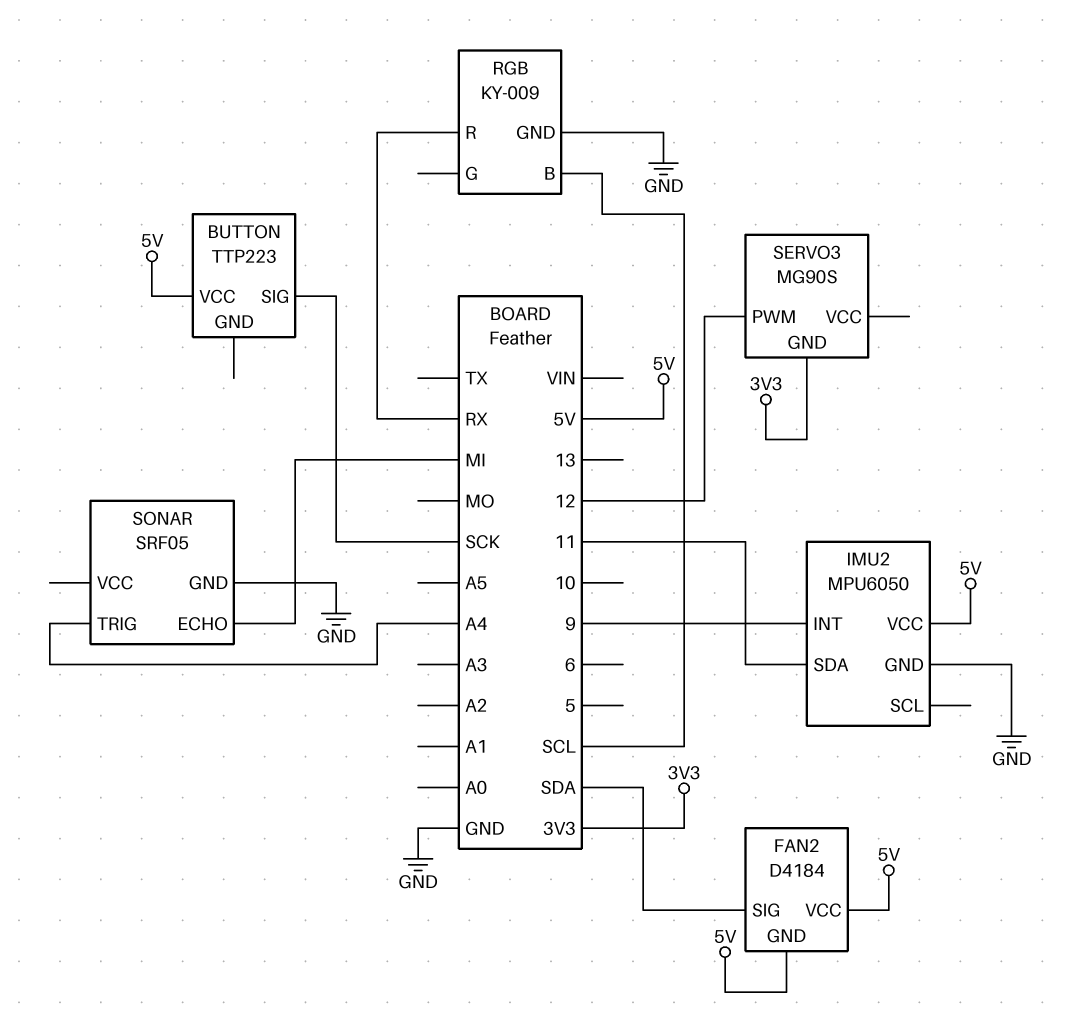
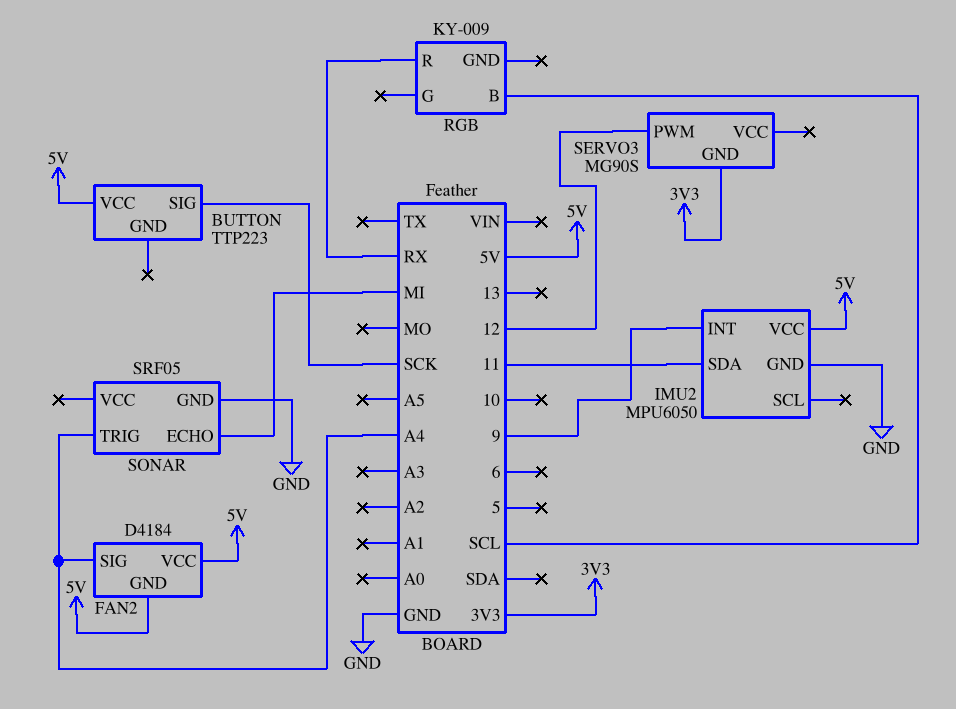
FAN2 pin SIG: SDA -> A4
RGB pin GND: GND -> none

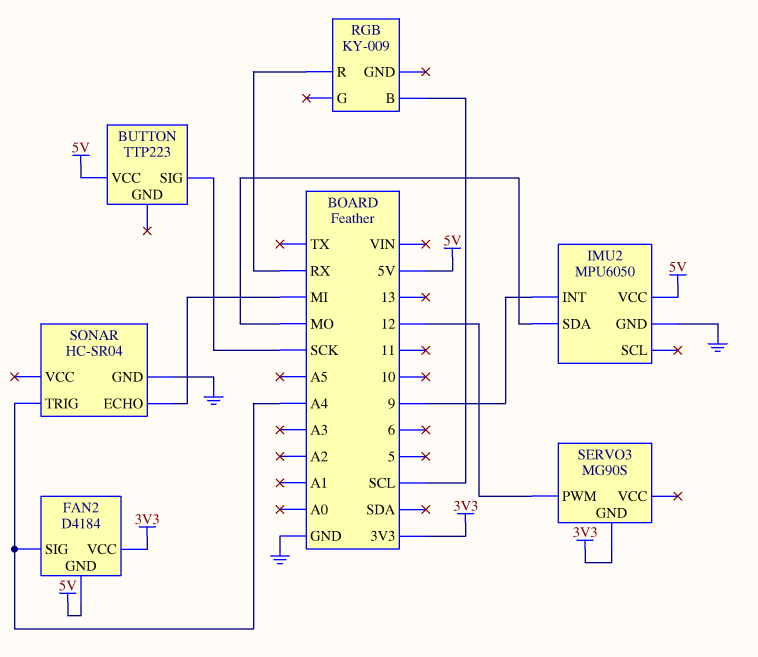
FAN2 pin VCC: 5V -> 3V3
IMU2 pin SDA: 11 -> MO
SONAR: SRF05 -> HC-SR04

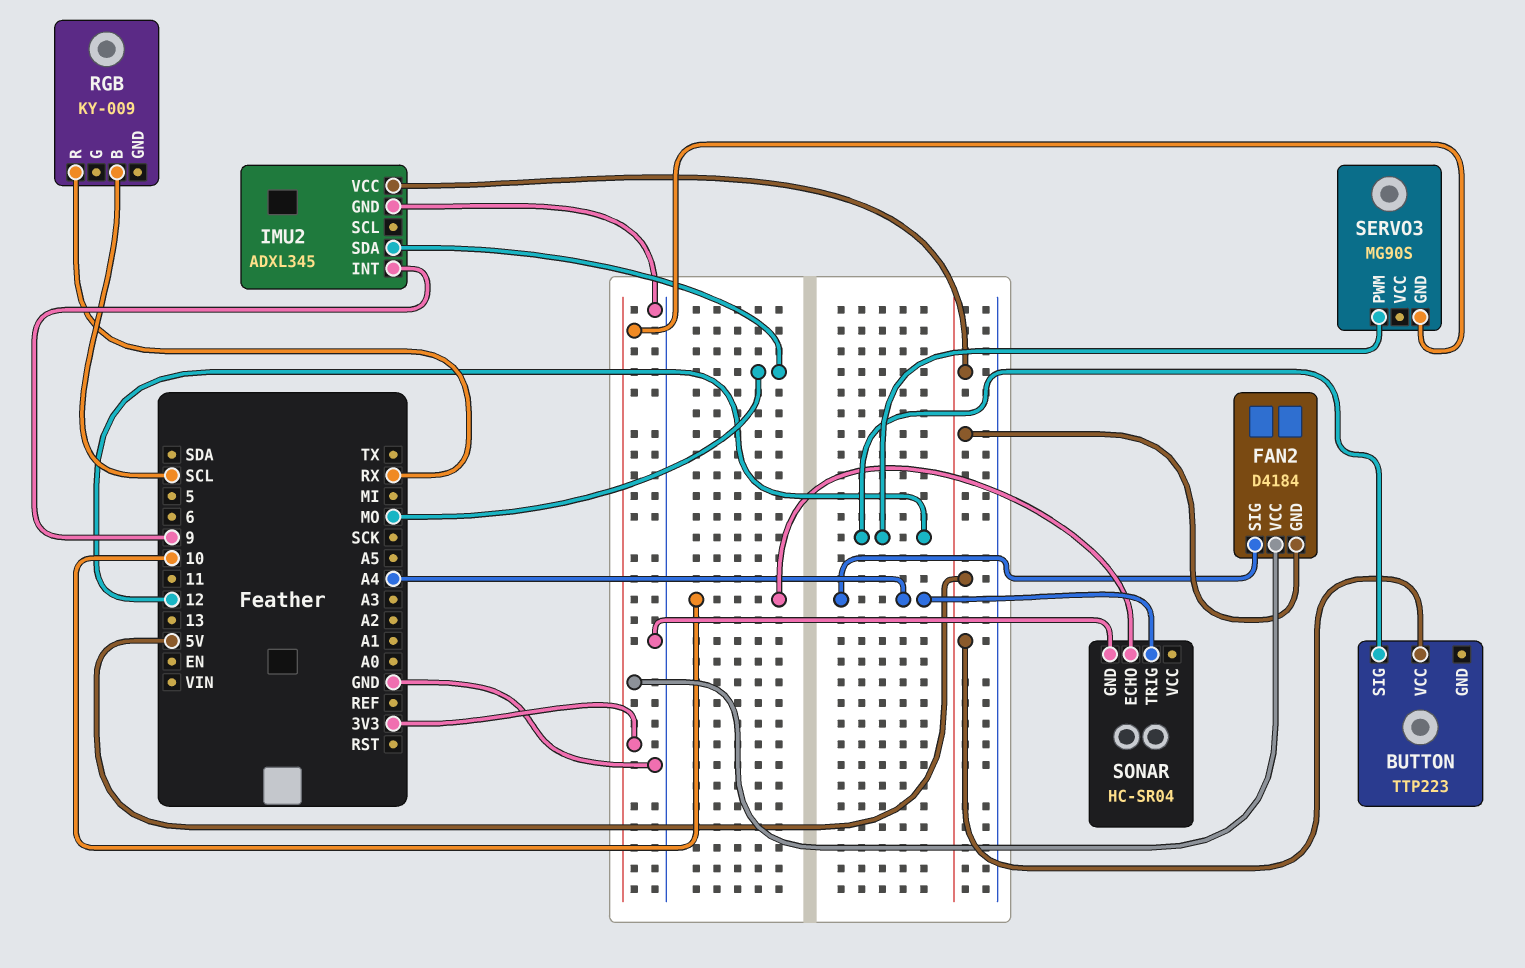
BUTTON pin SIG: SCK -> 12
IMU2: MPU6050 -> ADXL345
SONAR pin ECHO: MI -> 10

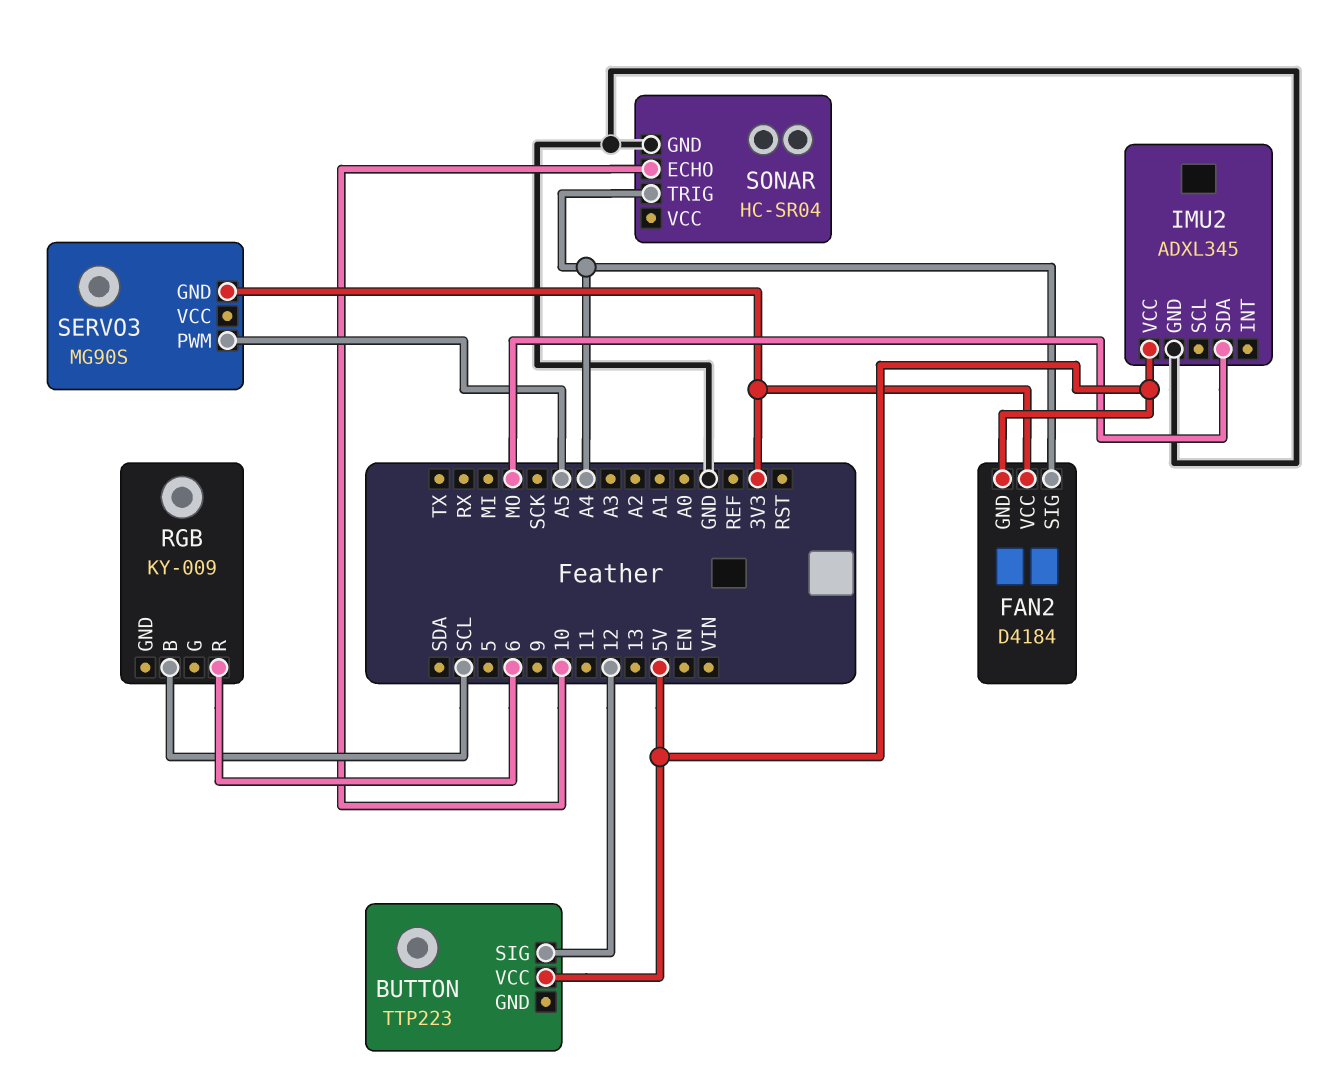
IMU2 pin INT: 9 -> none
RGB pin R: RX -> 6
SERVO3 pin PWM: 12 -> A5

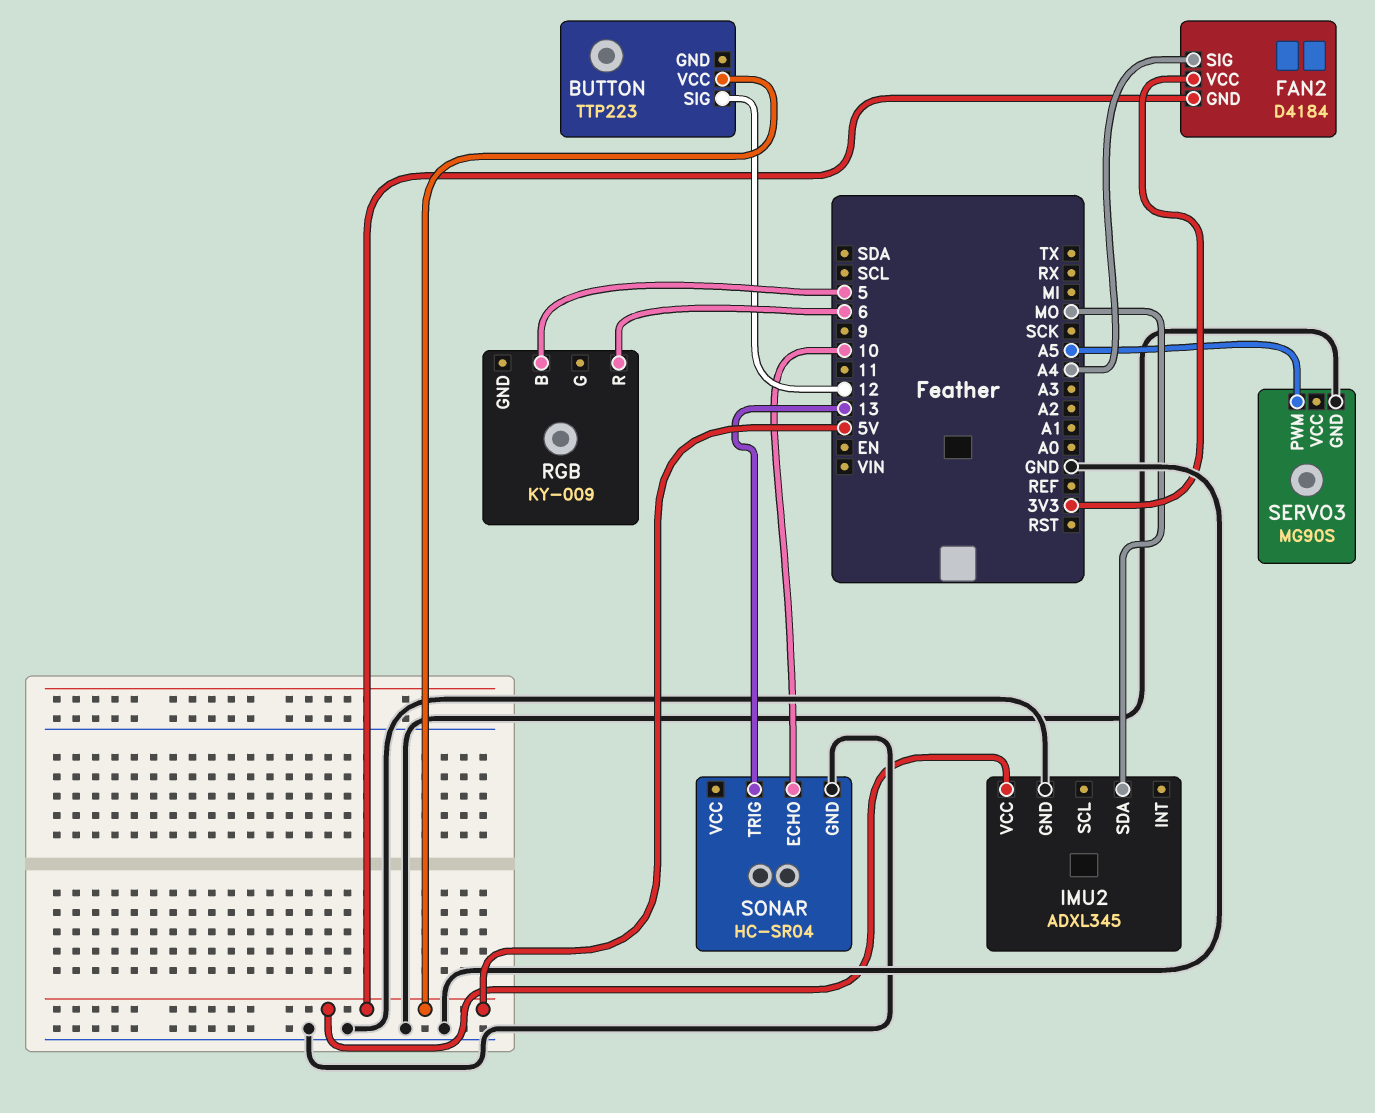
RGB pin B: SCL -> 5
SERVO3 pin GND: 3V3 -> GND
SONAR pin TRIG: A4 -> 13

